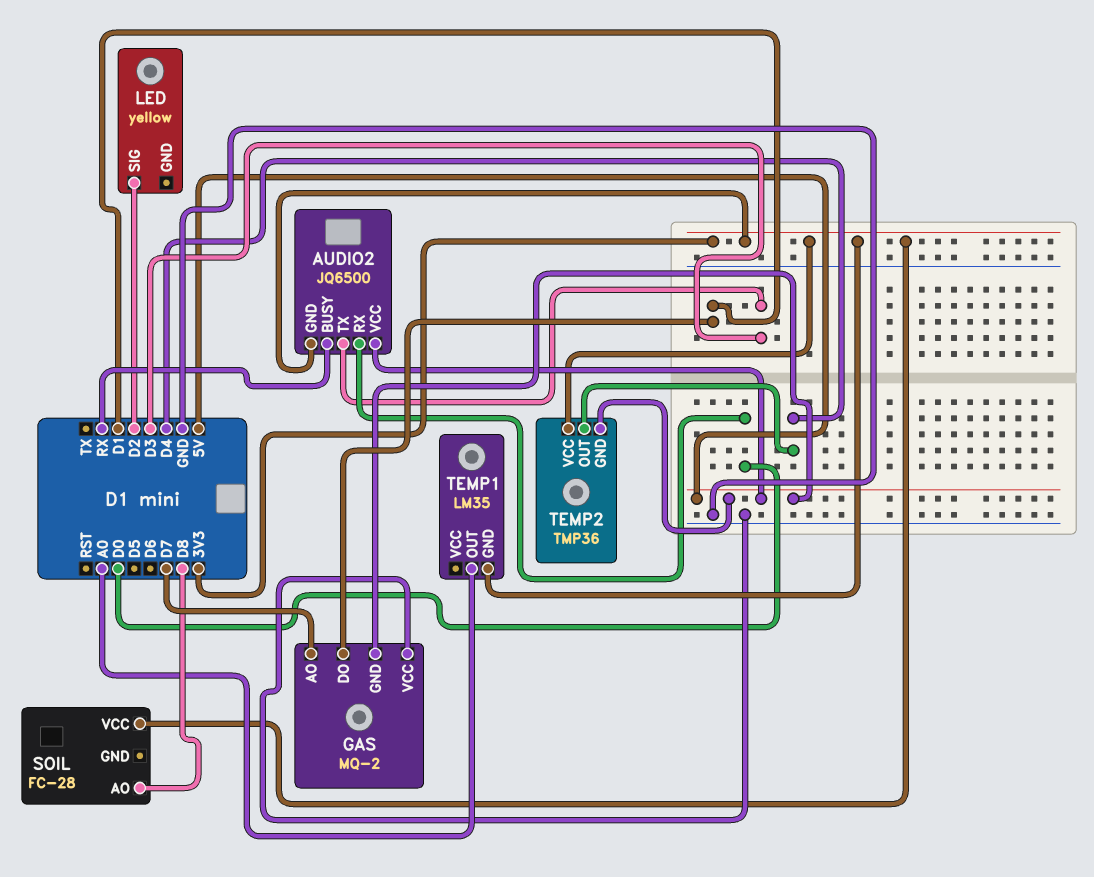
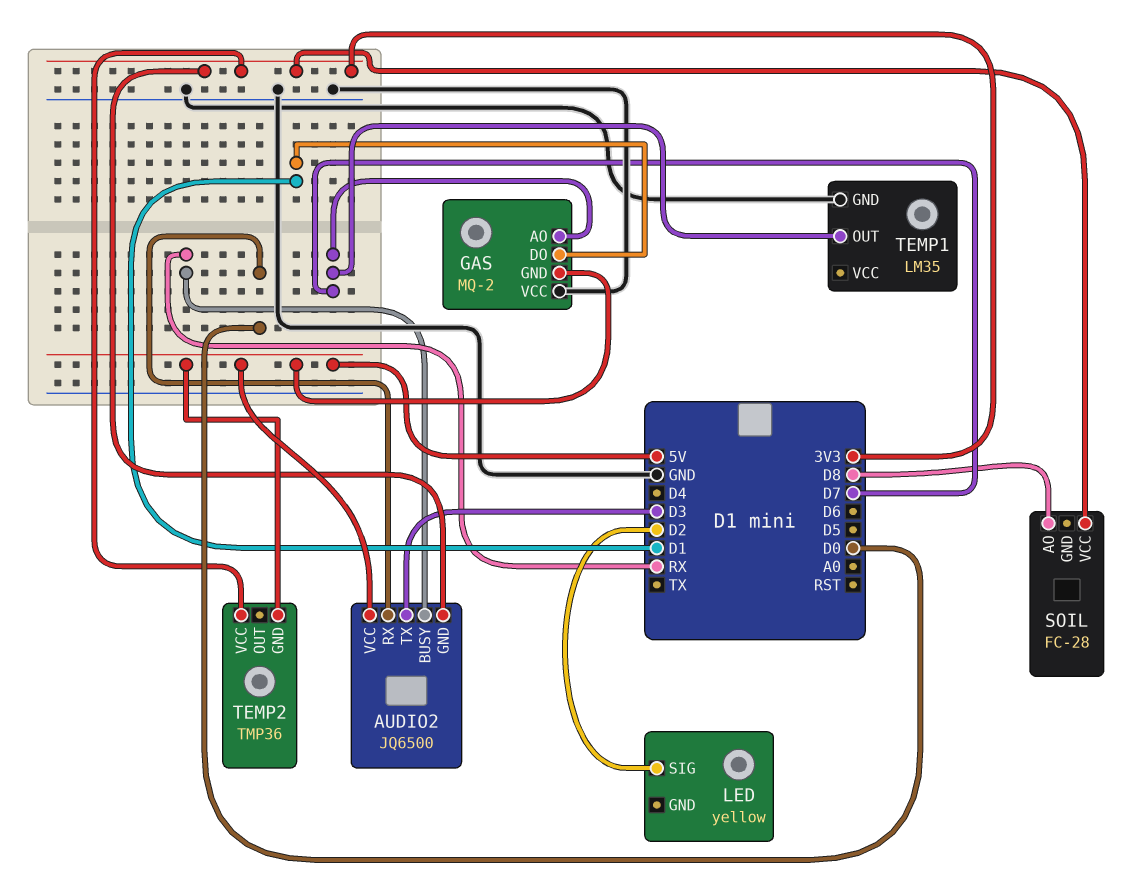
TEMP1 pin GND: 3V3 -> GND
TEMP1 pin OUT: A0 -> D7
TEMP2 pin OUT: D4 -> none

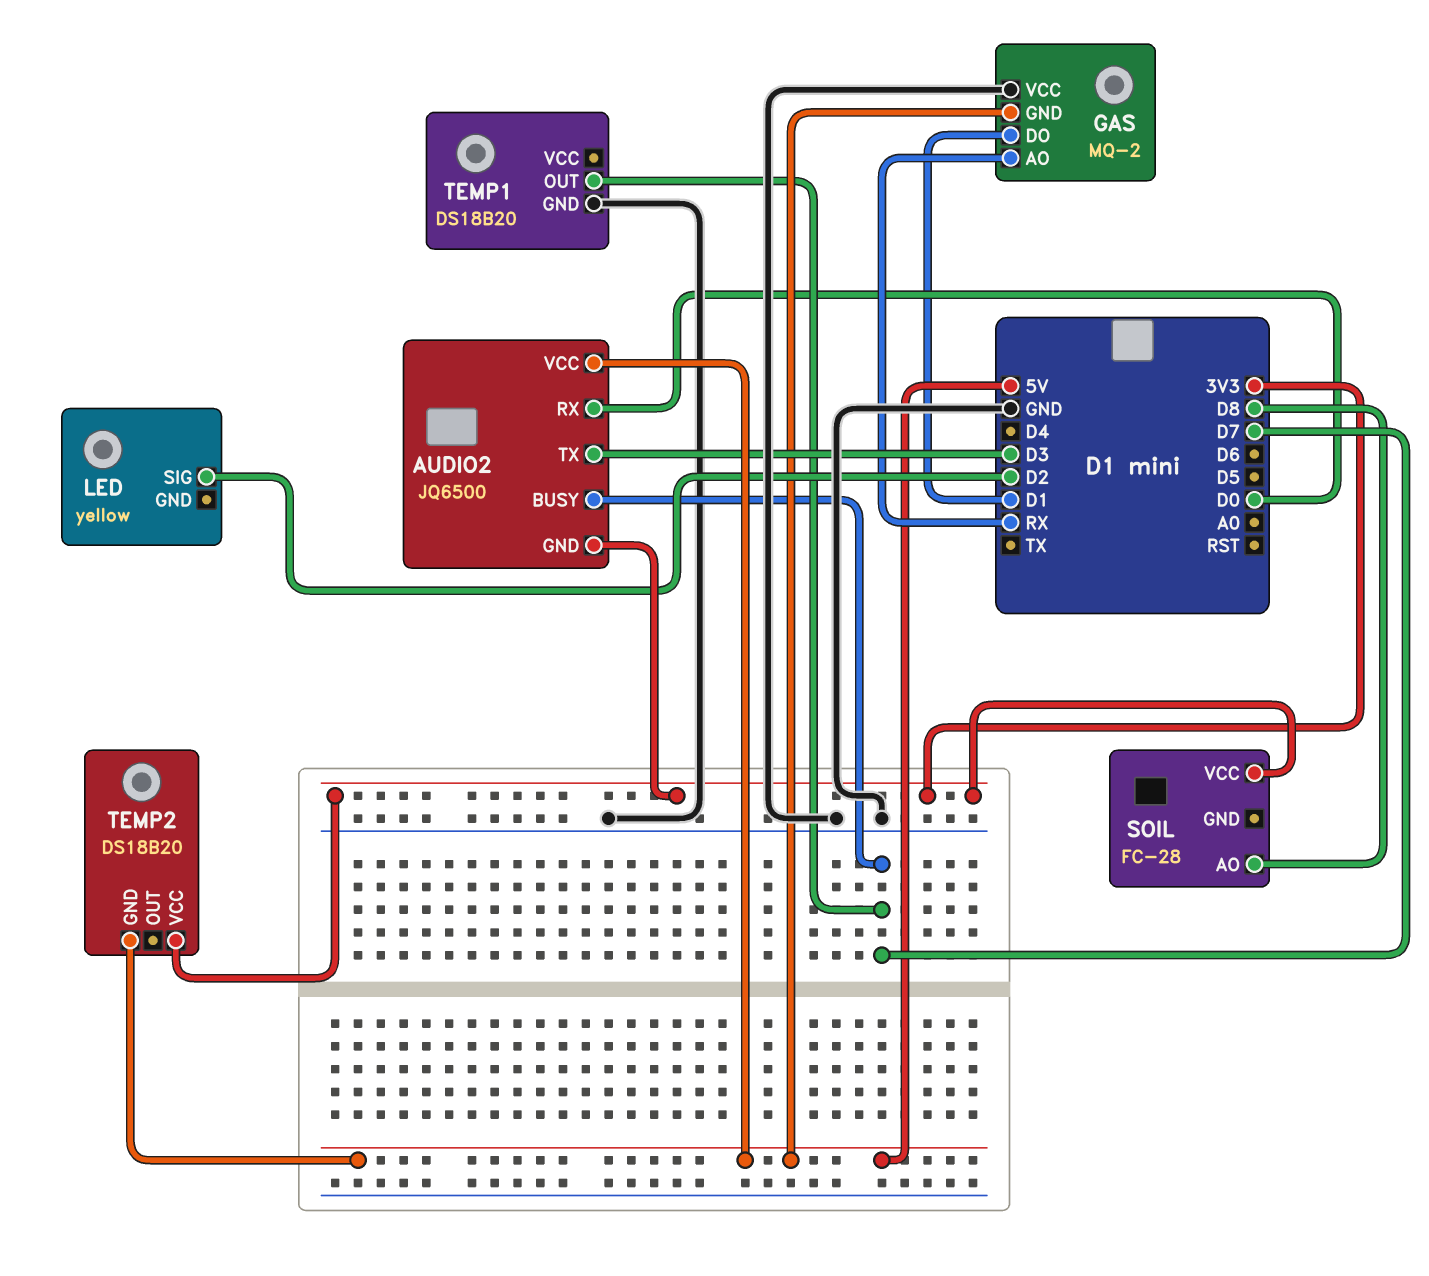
AUDIO2 pin BUSY: RX -> D7
GAS pin AO: D7 -> RX
TEMP1: LM35 -> DS18B20
TEMP2: TMP36 -> DS18B20

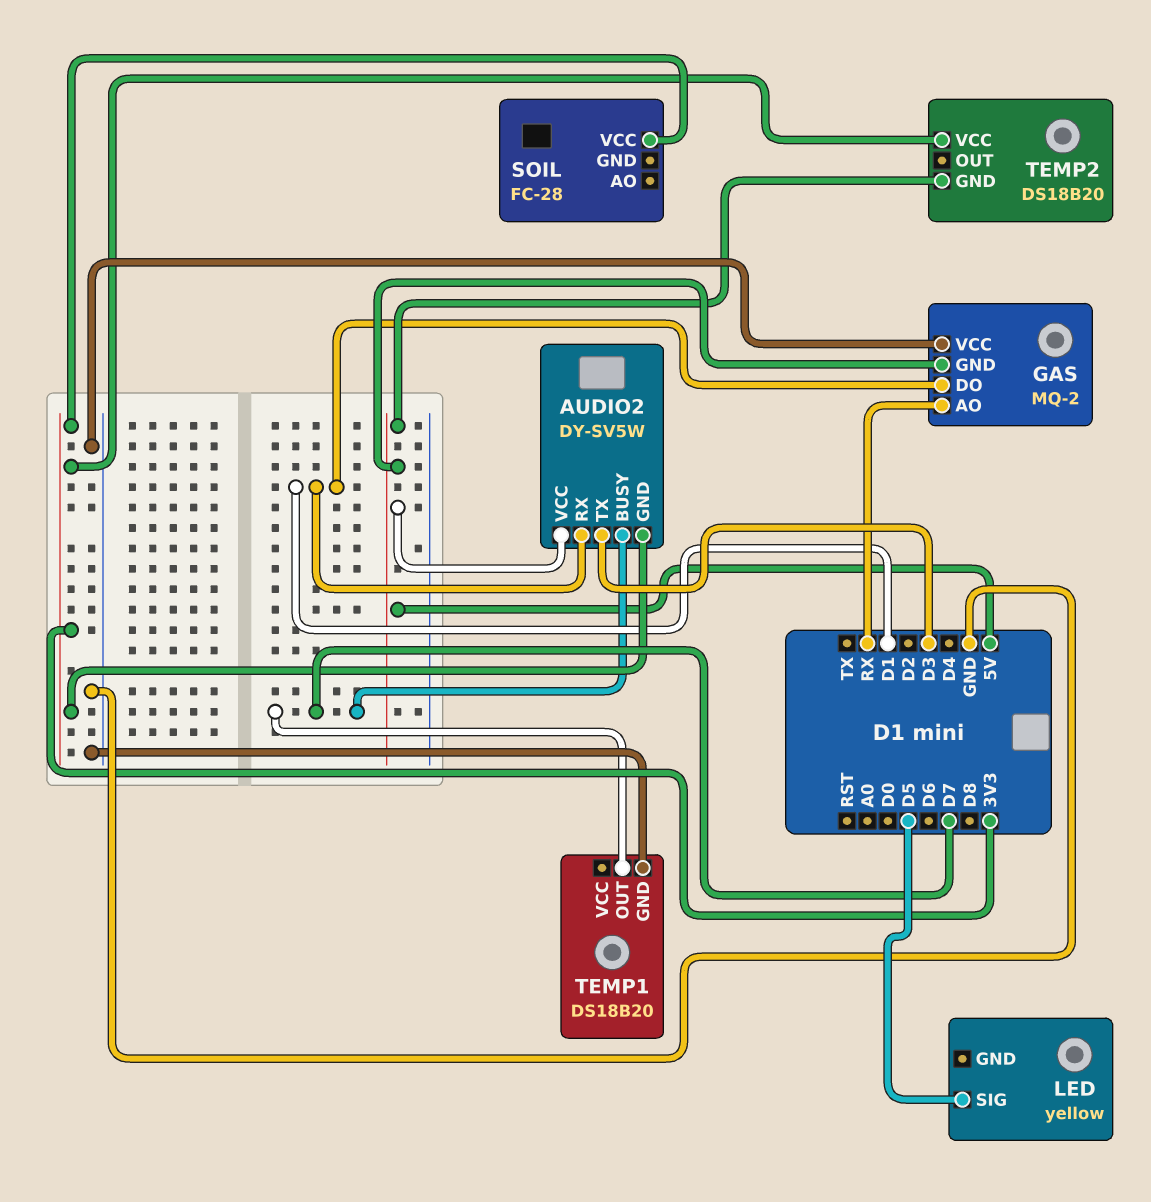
AUDIO2: JQ6500 -> DY-SV5W
AUDIO2 pin RX: D0 -> D1
LED pin SIG: D2 -> D5
SOIL pin AO: D8 -> none

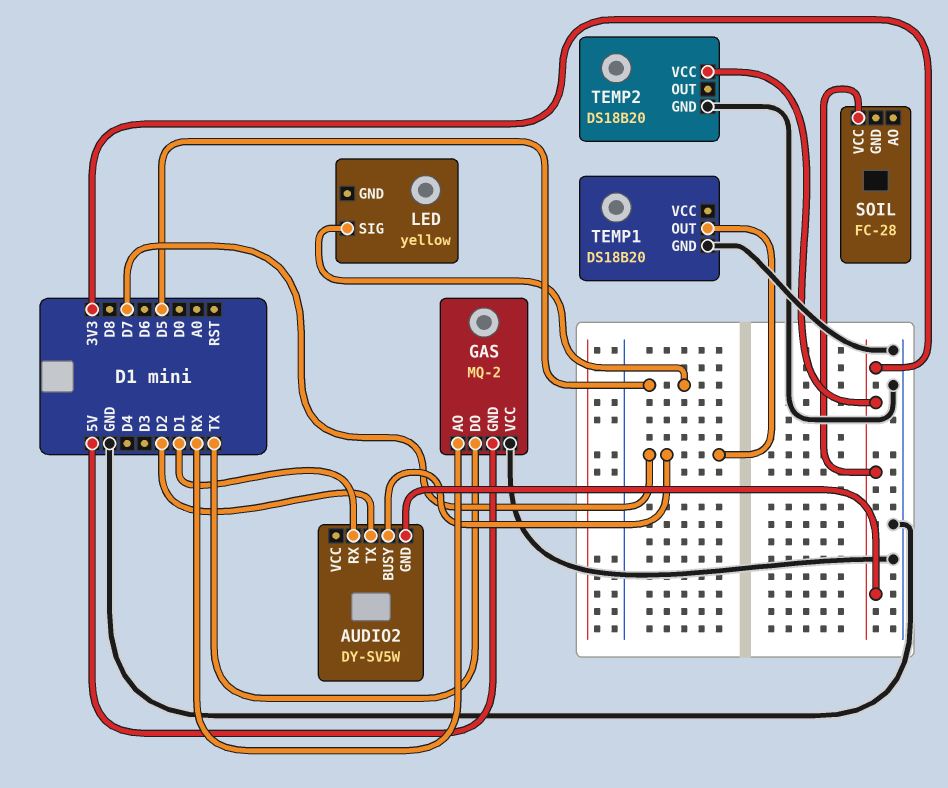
AUDIO2 pin TX: D3 -> D2
AUDIO2 pin VCC: 5V -> none
GAS pin DO: D1 -> TX
TEMP2 pin GND: 5V -> GND

